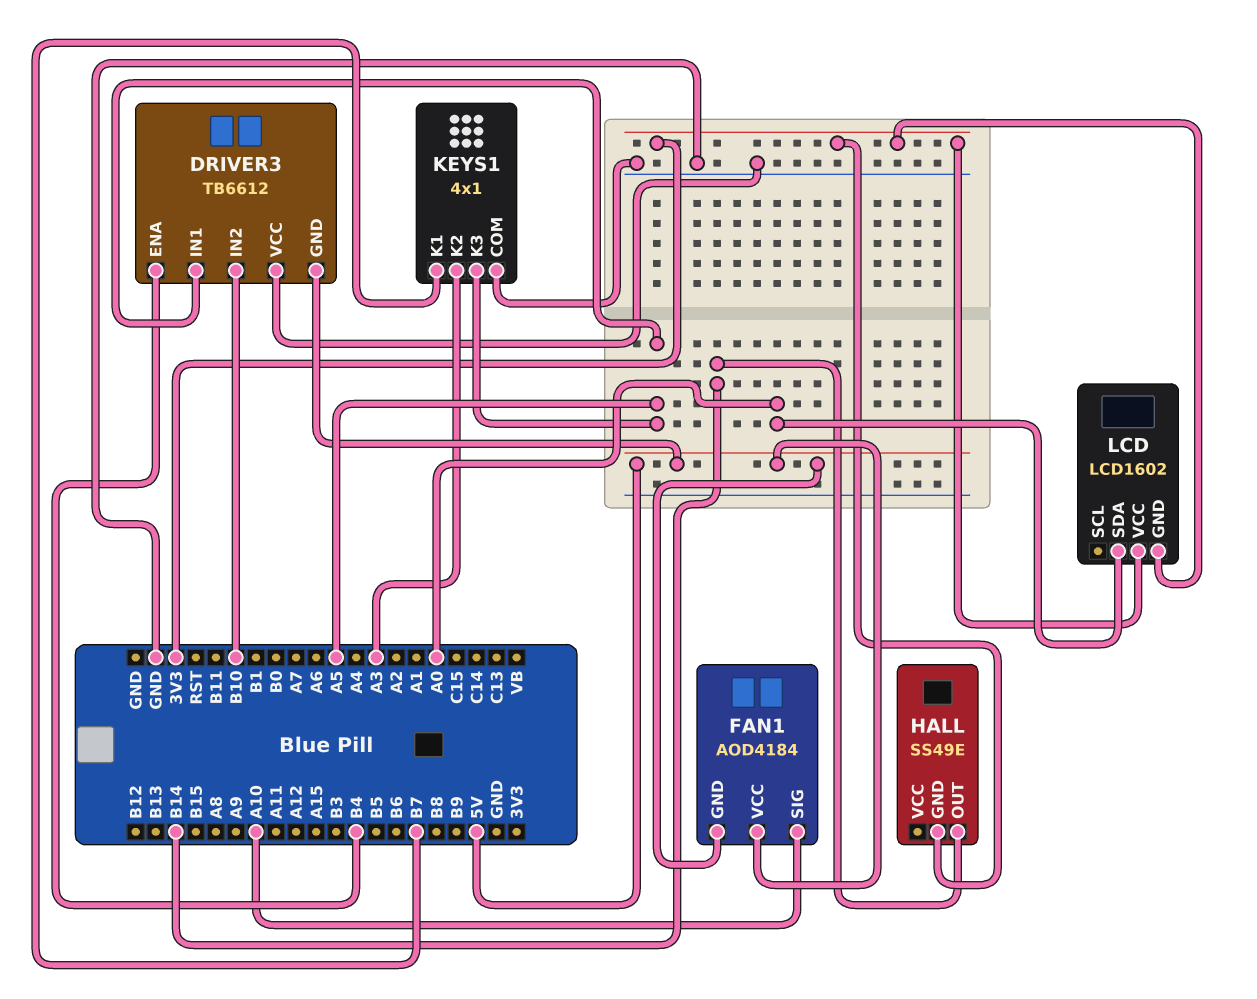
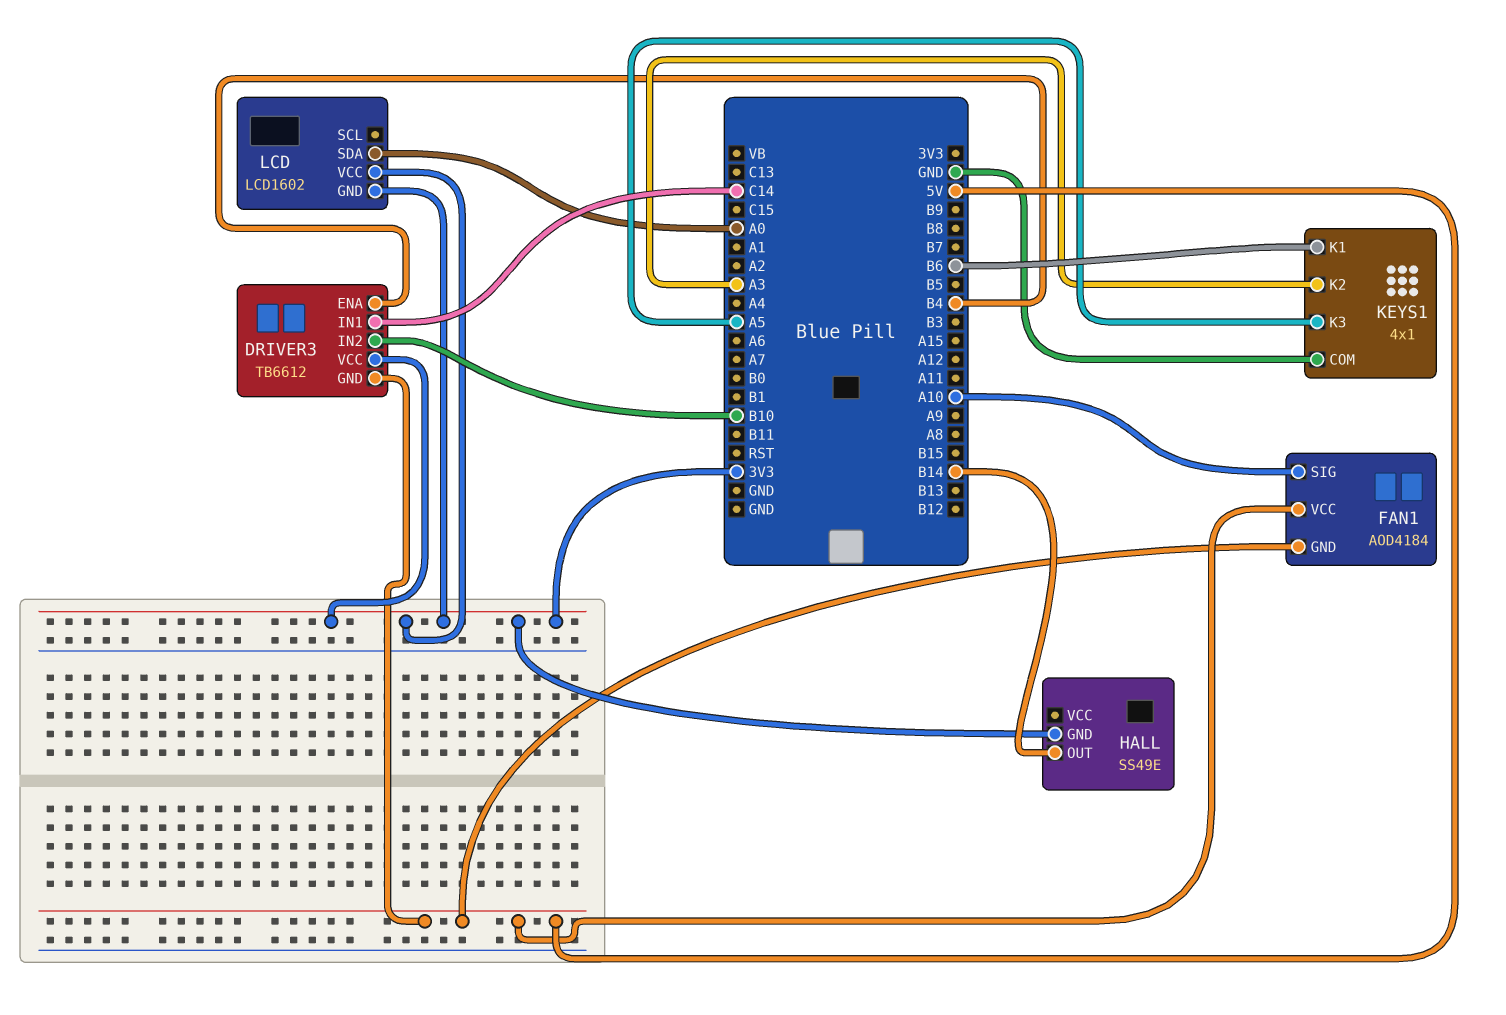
DRIVER3 pin IN1: A5 -> C14
DRIVER3 pin VCC: GND -> 3V3
KEYS1 pin K1: B7 -> B6

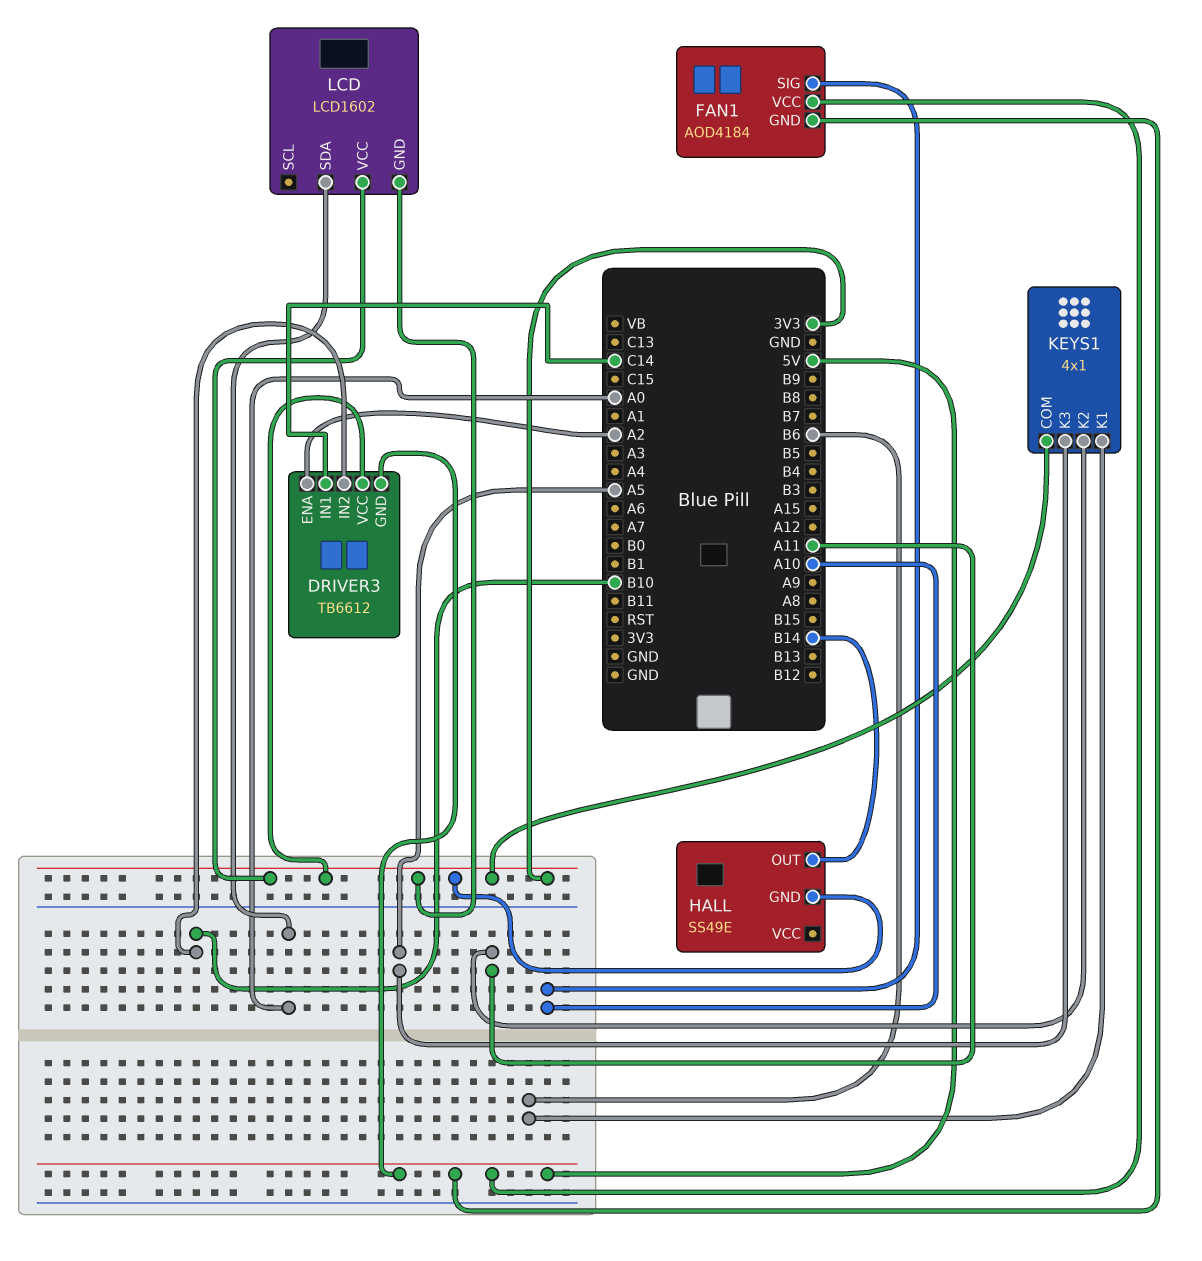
DRIVER3 pin ENA: B4 -> A2
KEYS1 pin COM: GND -> 3V3
KEYS1 pin K2: A3 -> A11

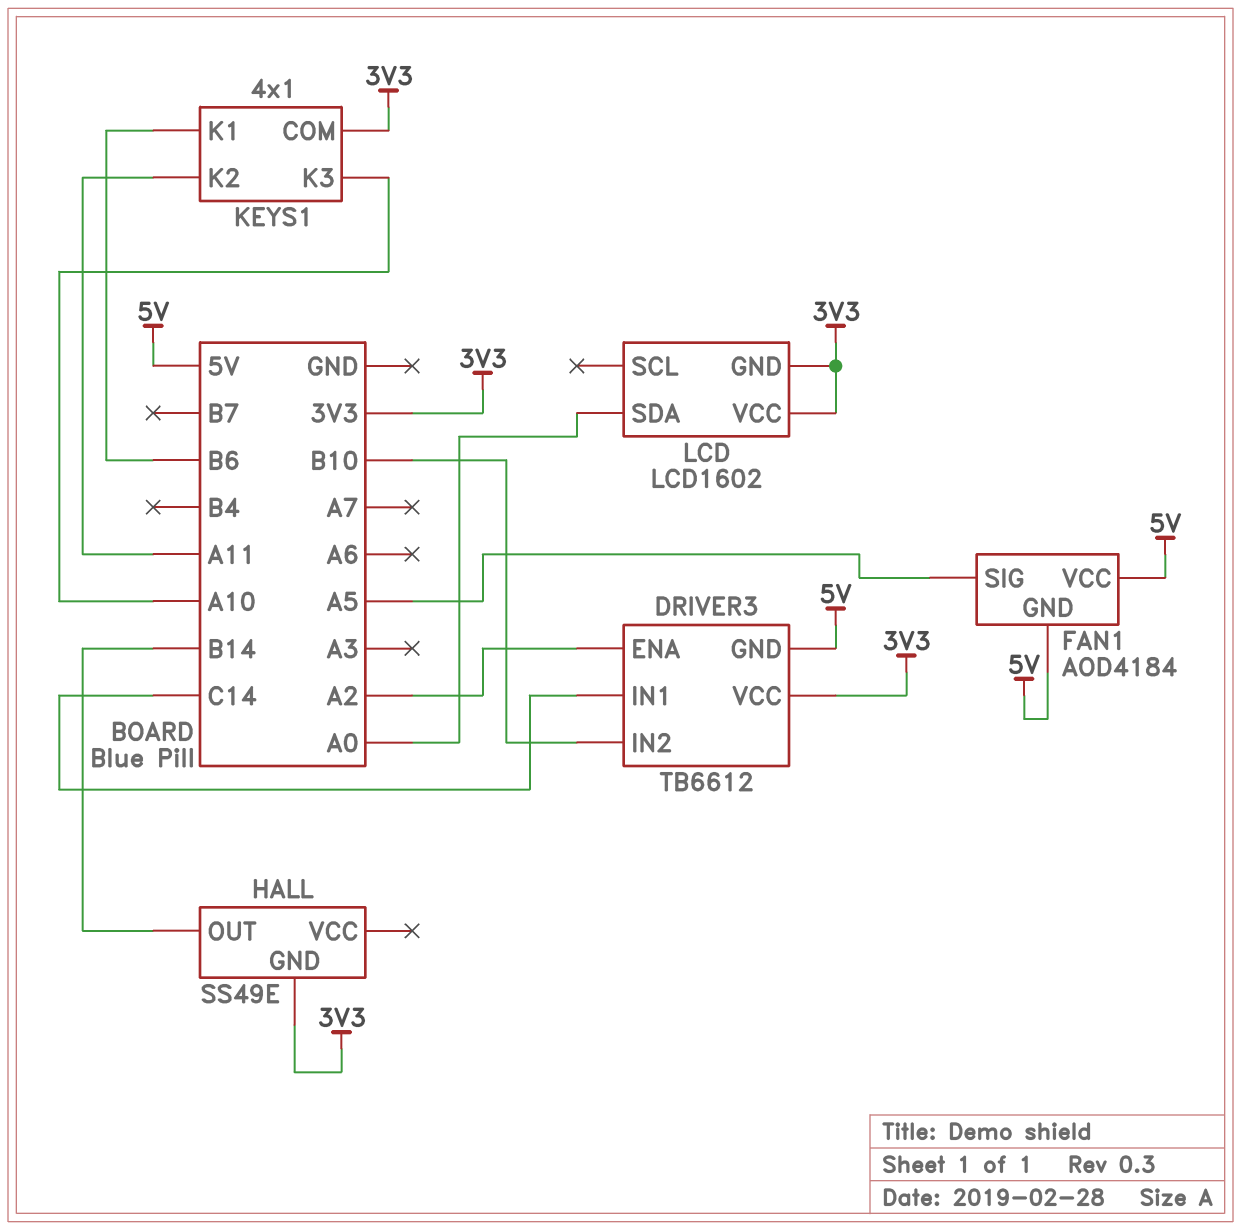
FAN1 pin SIG: A10 -> A5
KEYS1 pin K3: A5 -> A10

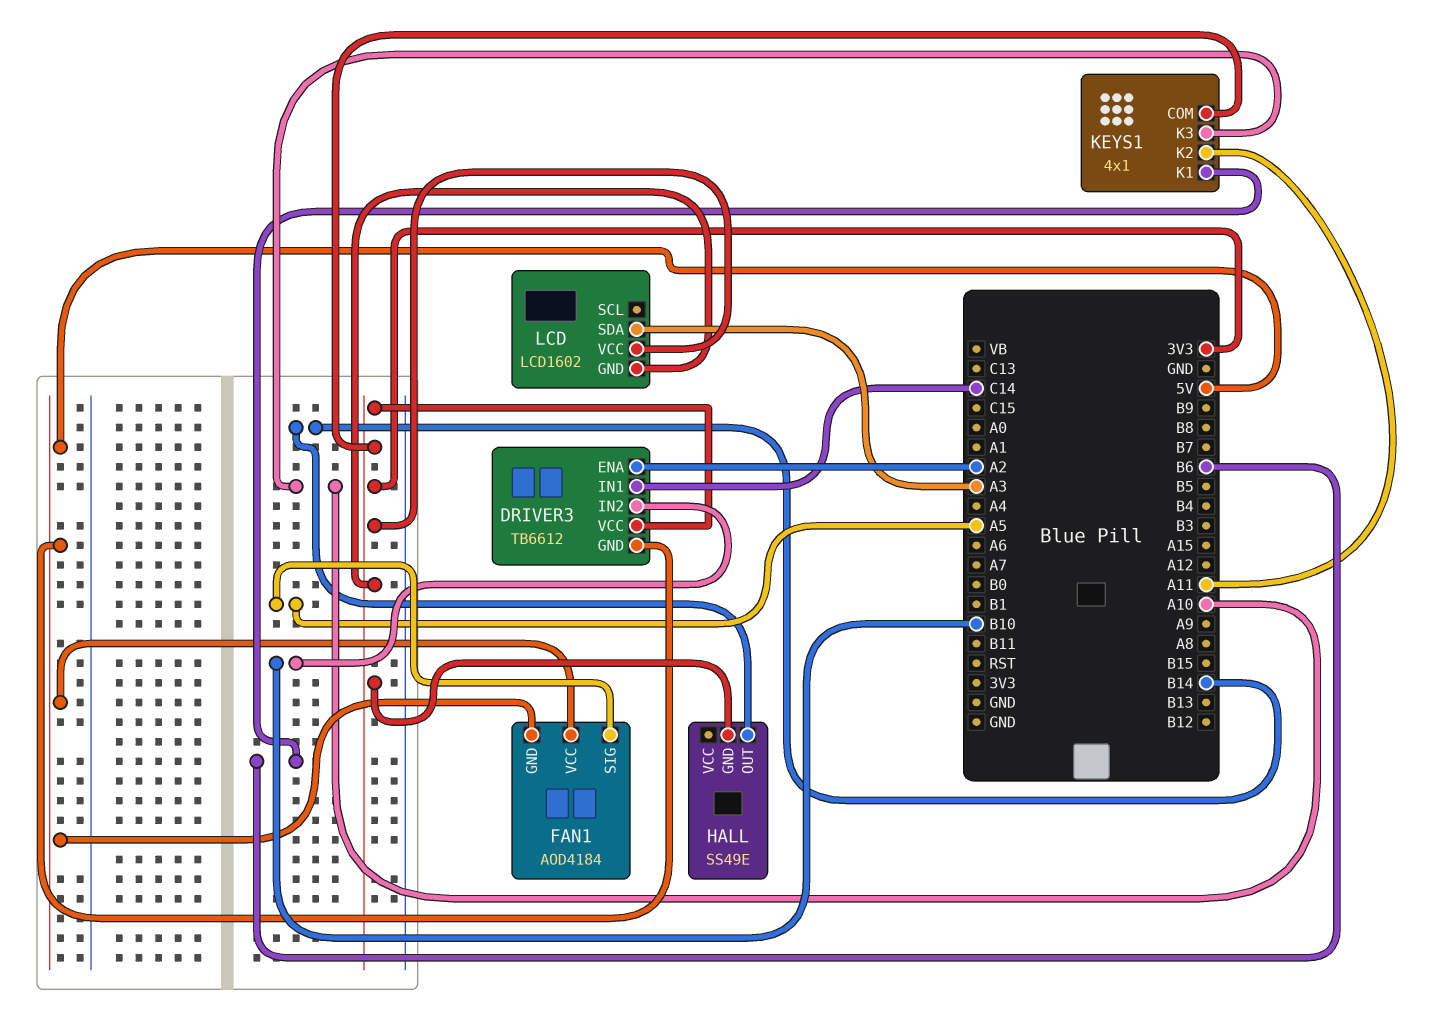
LCD pin SDA: A0 -> A3

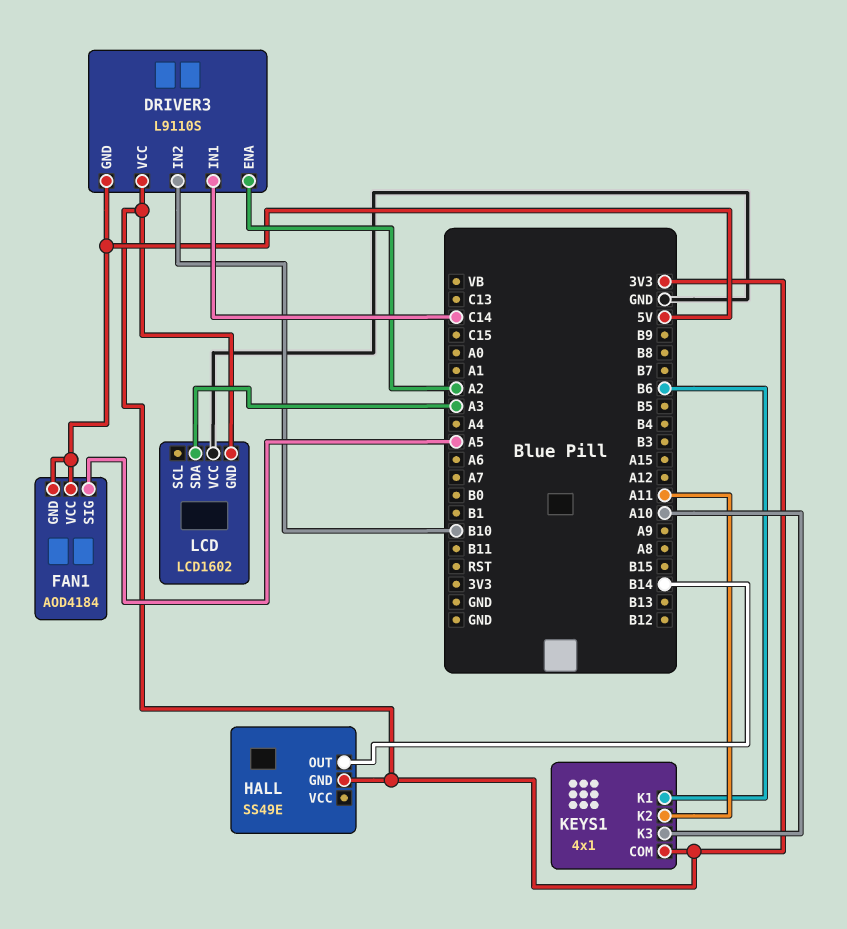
DRIVER3: TB6612 -> L9110S
LCD pin VCC: 3V3 -> GND

